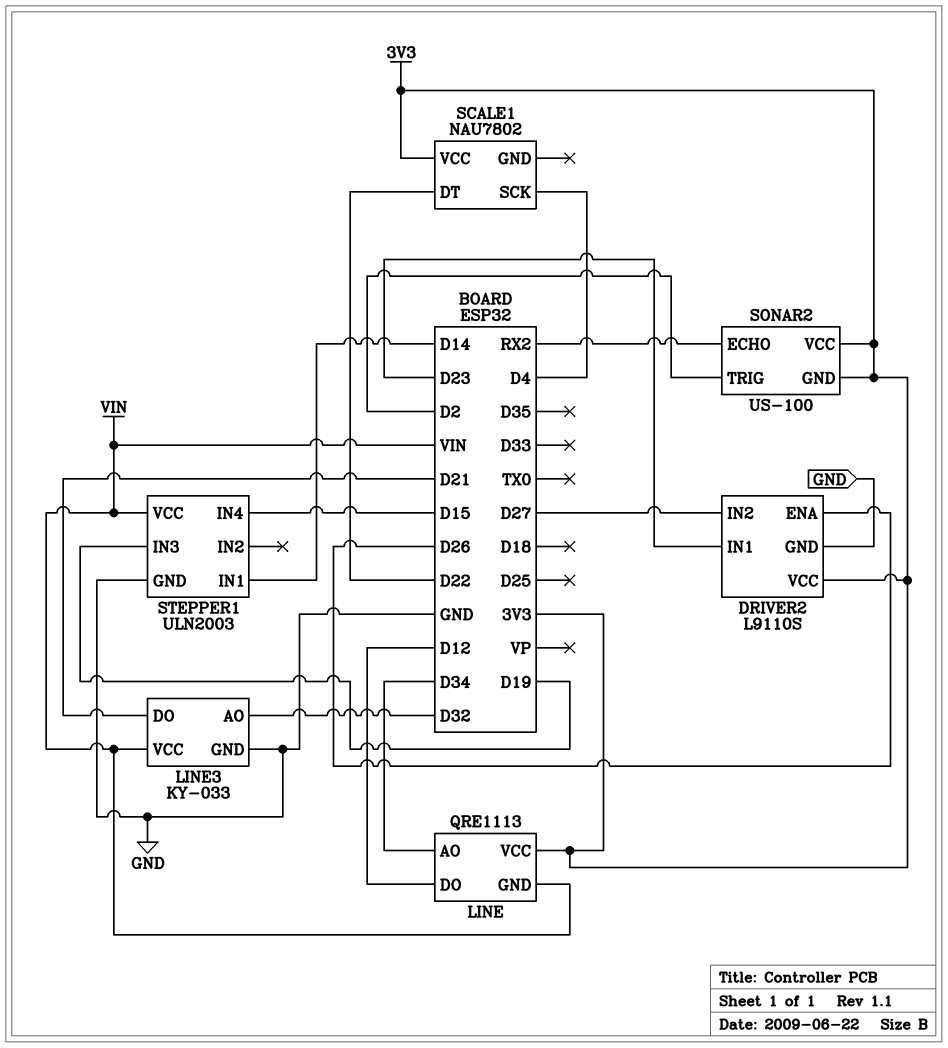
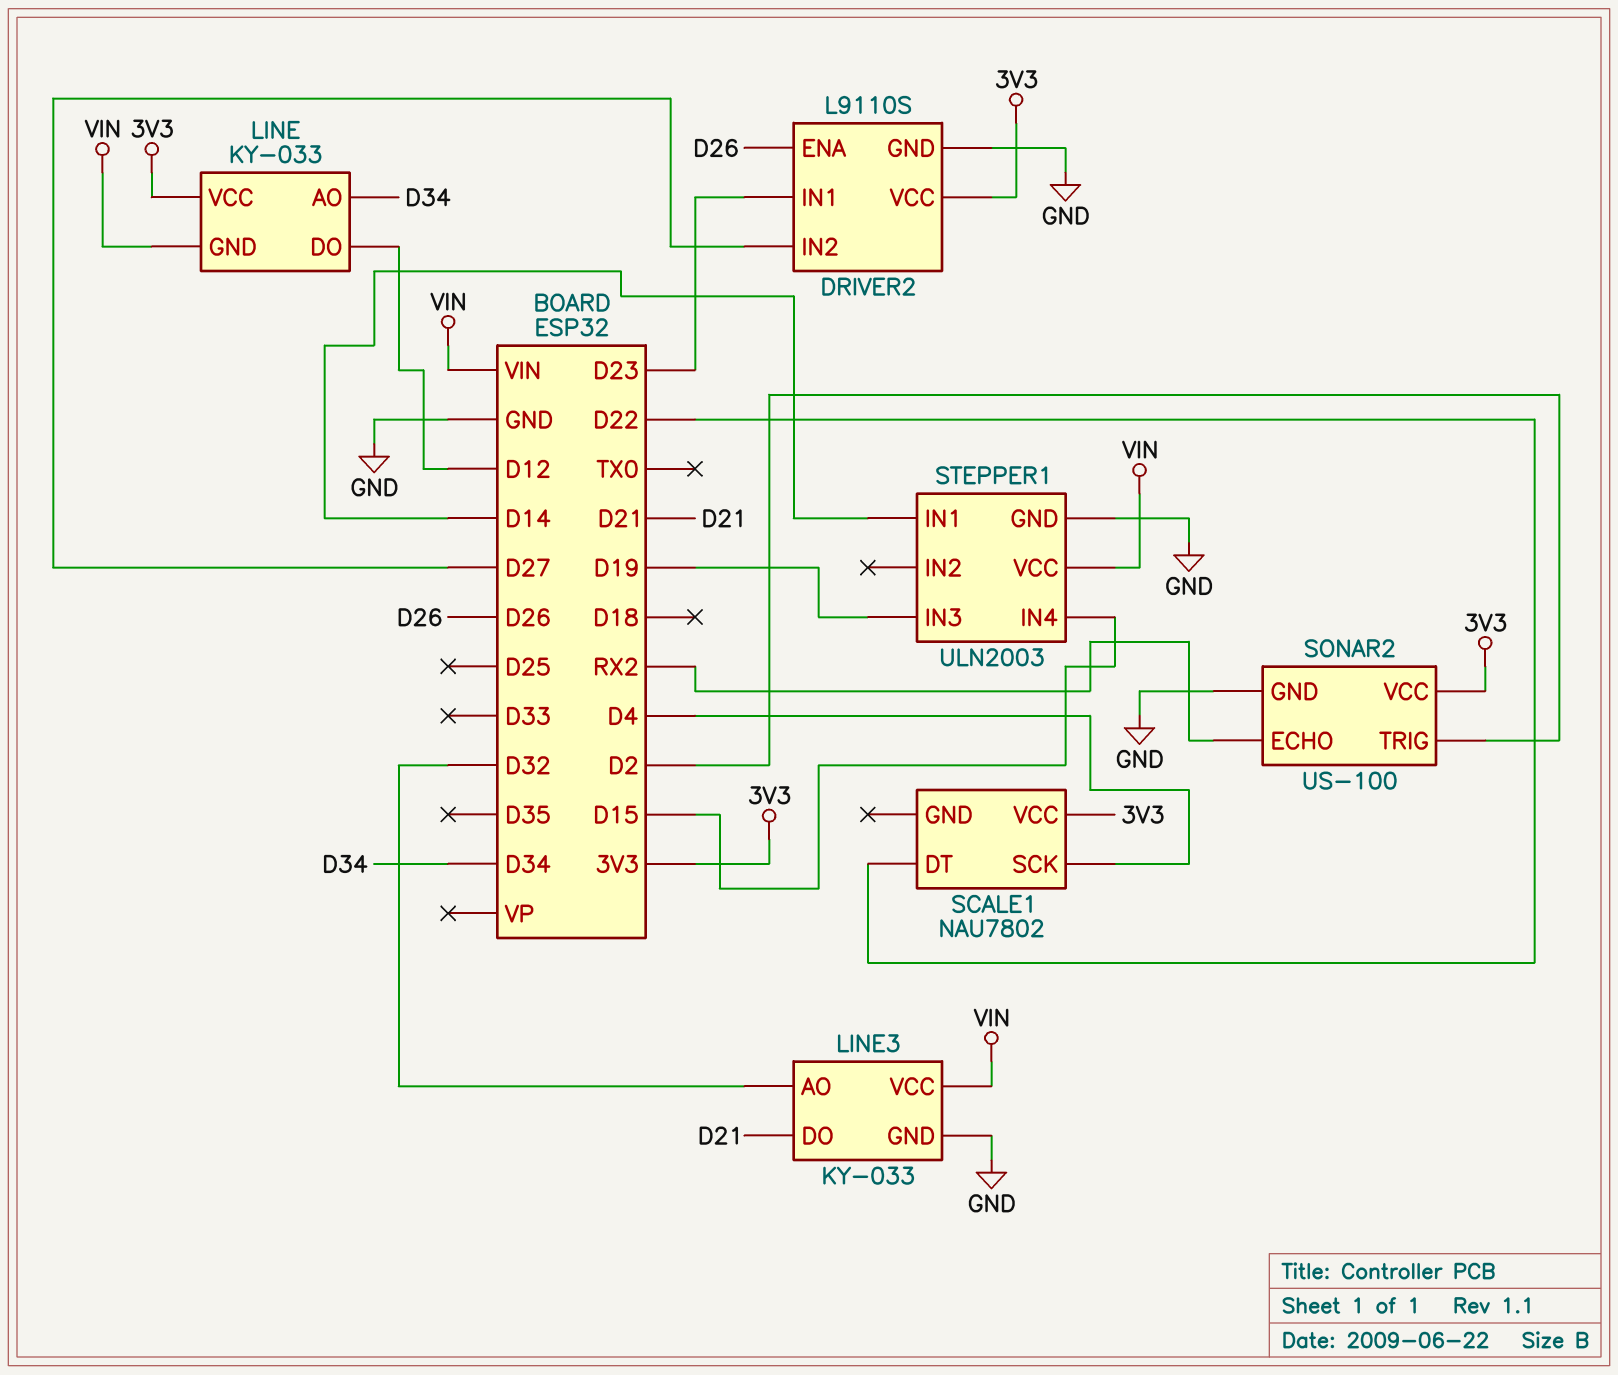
LINE: QRE1113 -> KY-033
SONAR2 pin GND: 3V3 -> GND

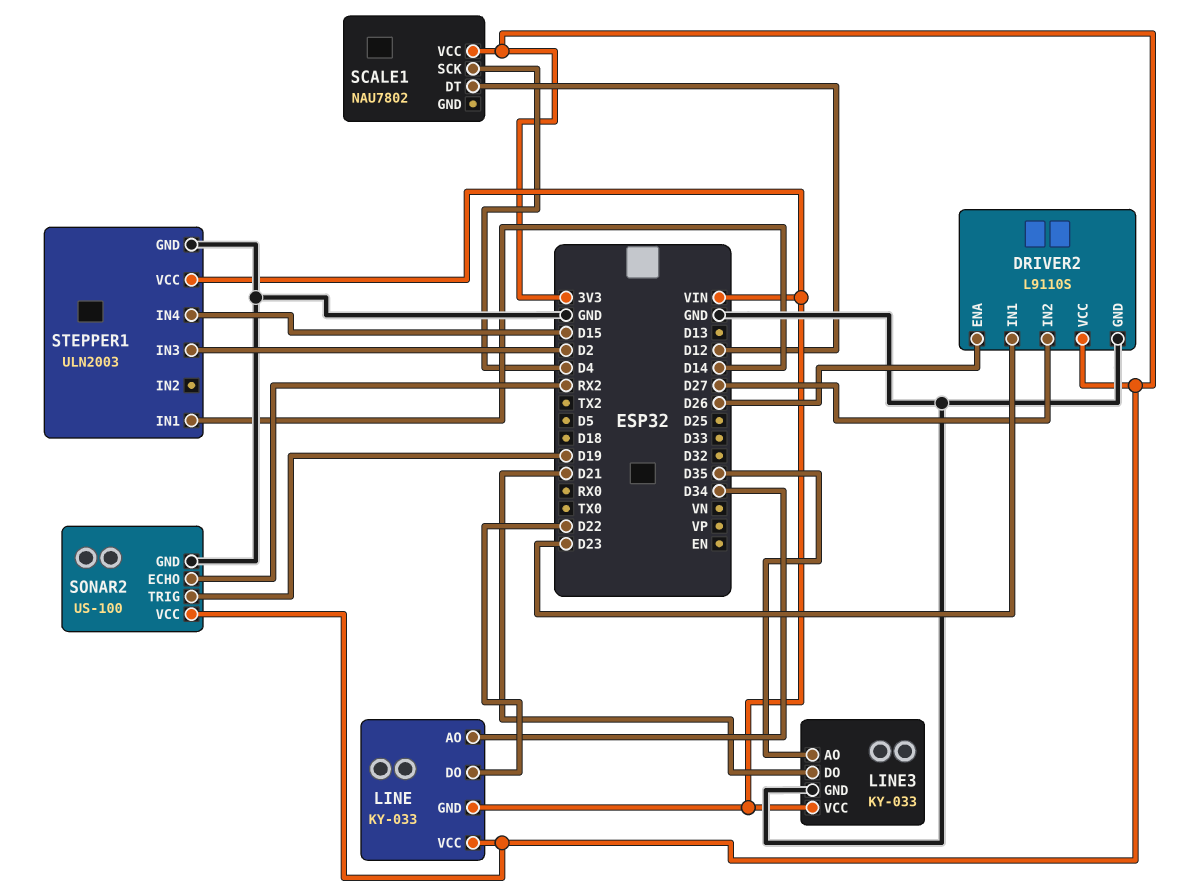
LINE pin DO: D12 -> D22
LINE3 pin AO: D32 -> D35
SCALE1 pin DT: D22 -> D12
SONAR2 pin TRIG: D2 -> D19
STEPPER1 pin IN3: D19 -> D2

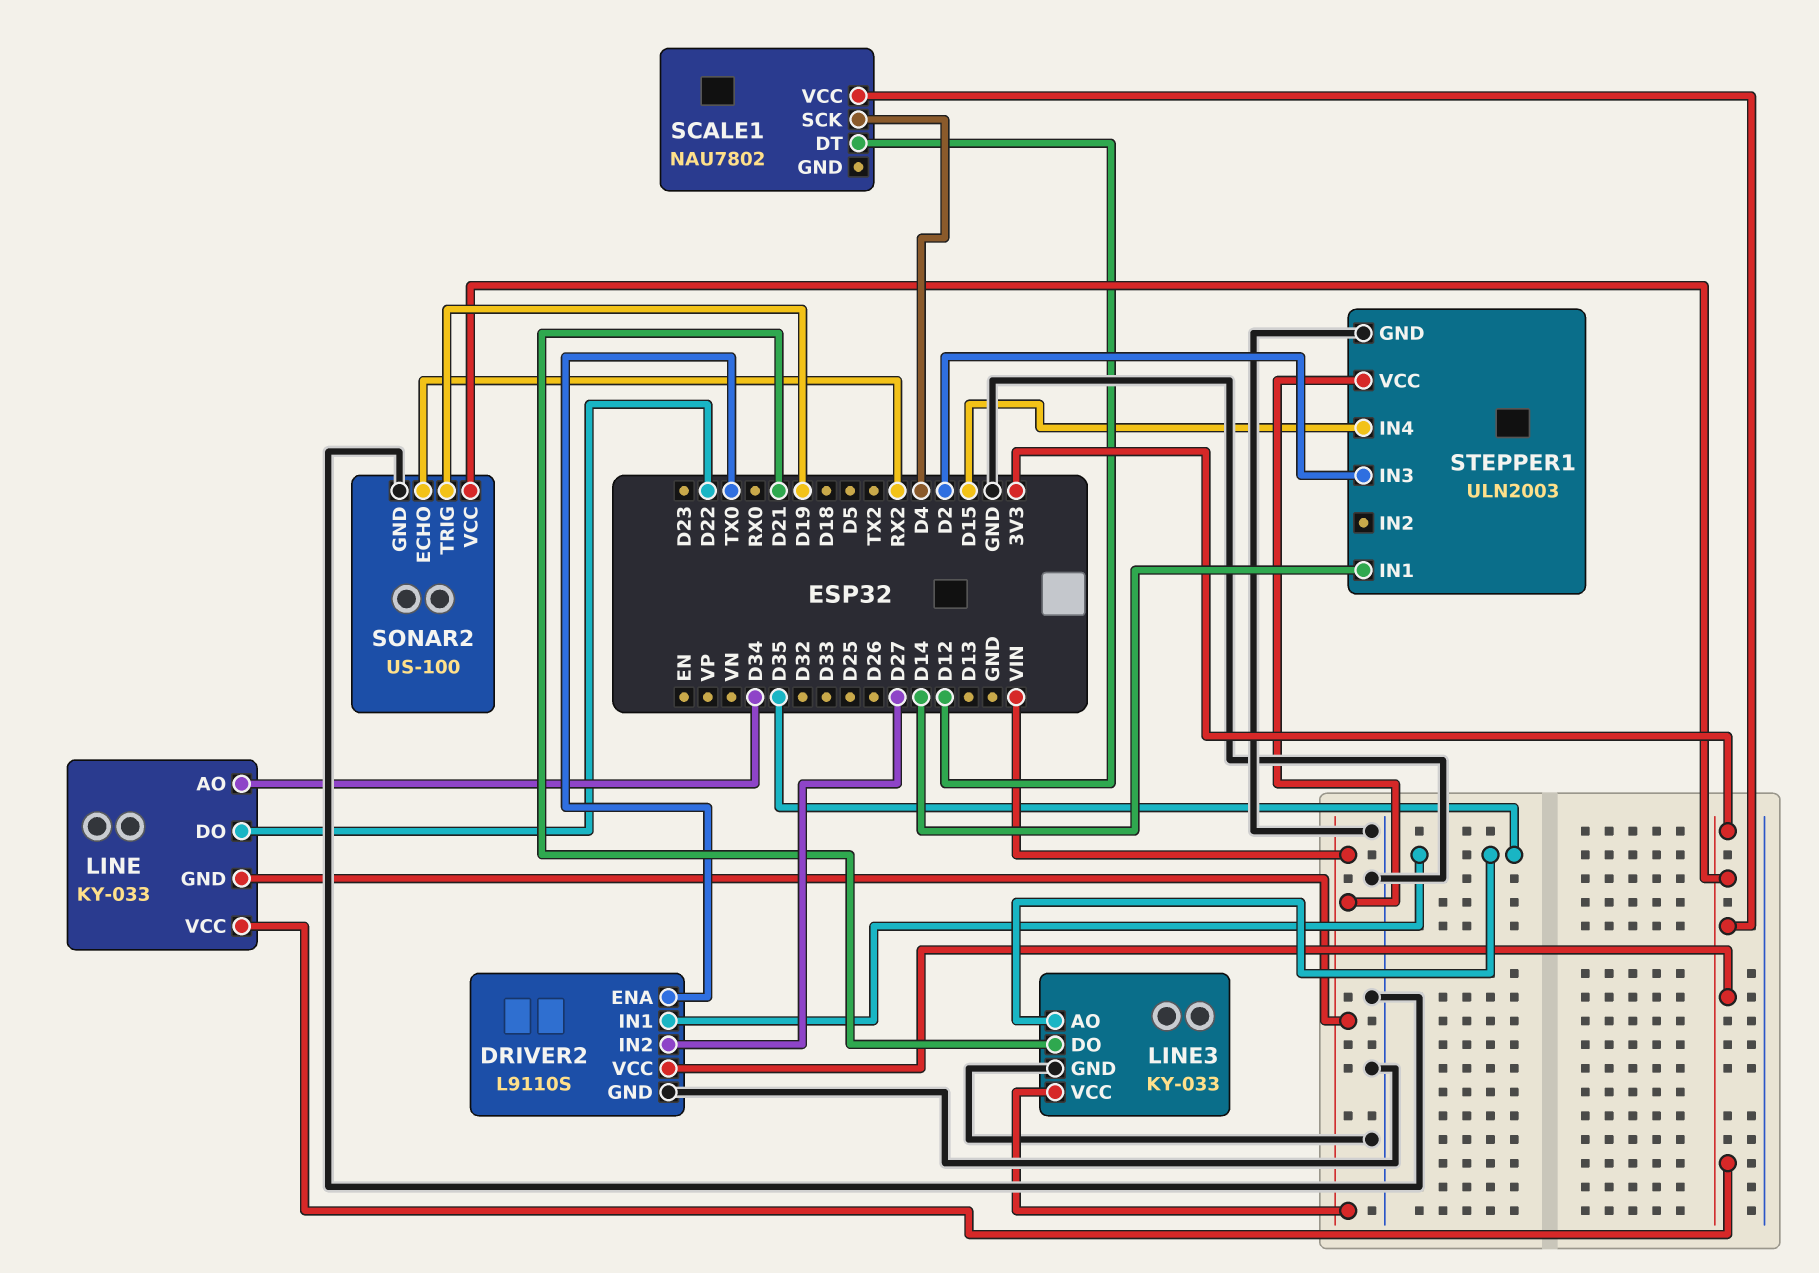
DRIVER2 pin ENA: D26 -> TX0
DRIVER2 pin IN1: D23 -> D35

